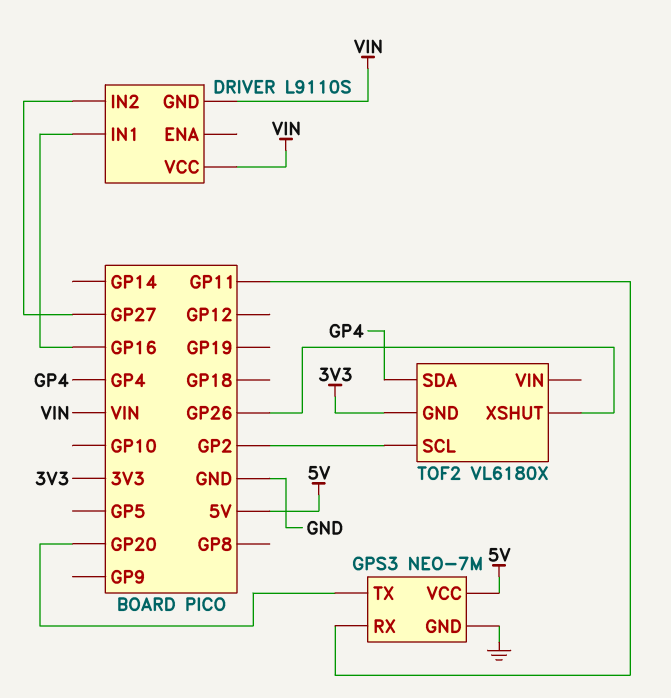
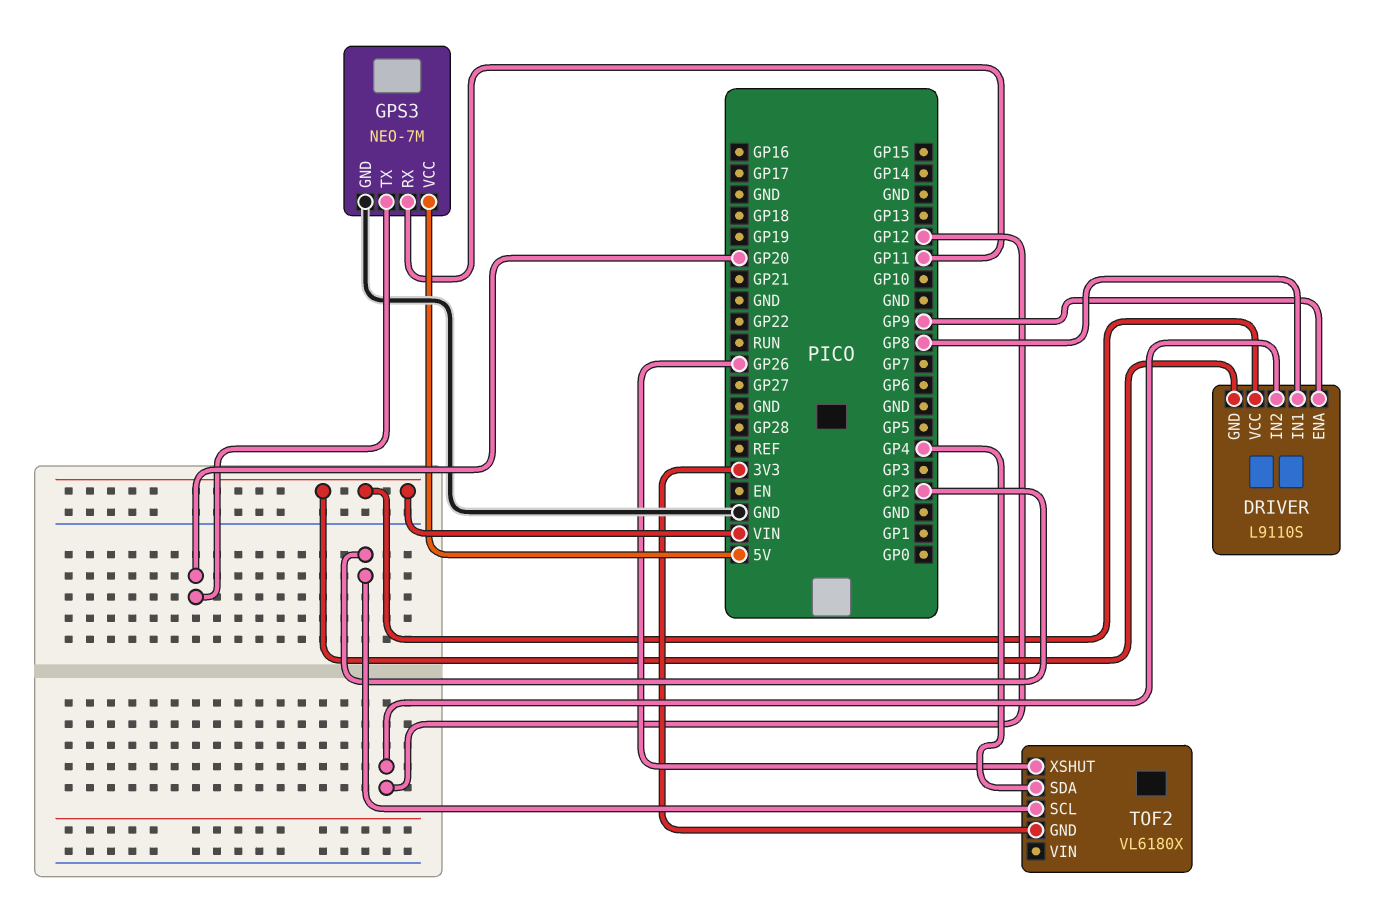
DRIVER pin ENA: none -> GP9
DRIVER pin IN1: GP16 -> GP8
DRIVER pin IN2: GP27 -> GP12

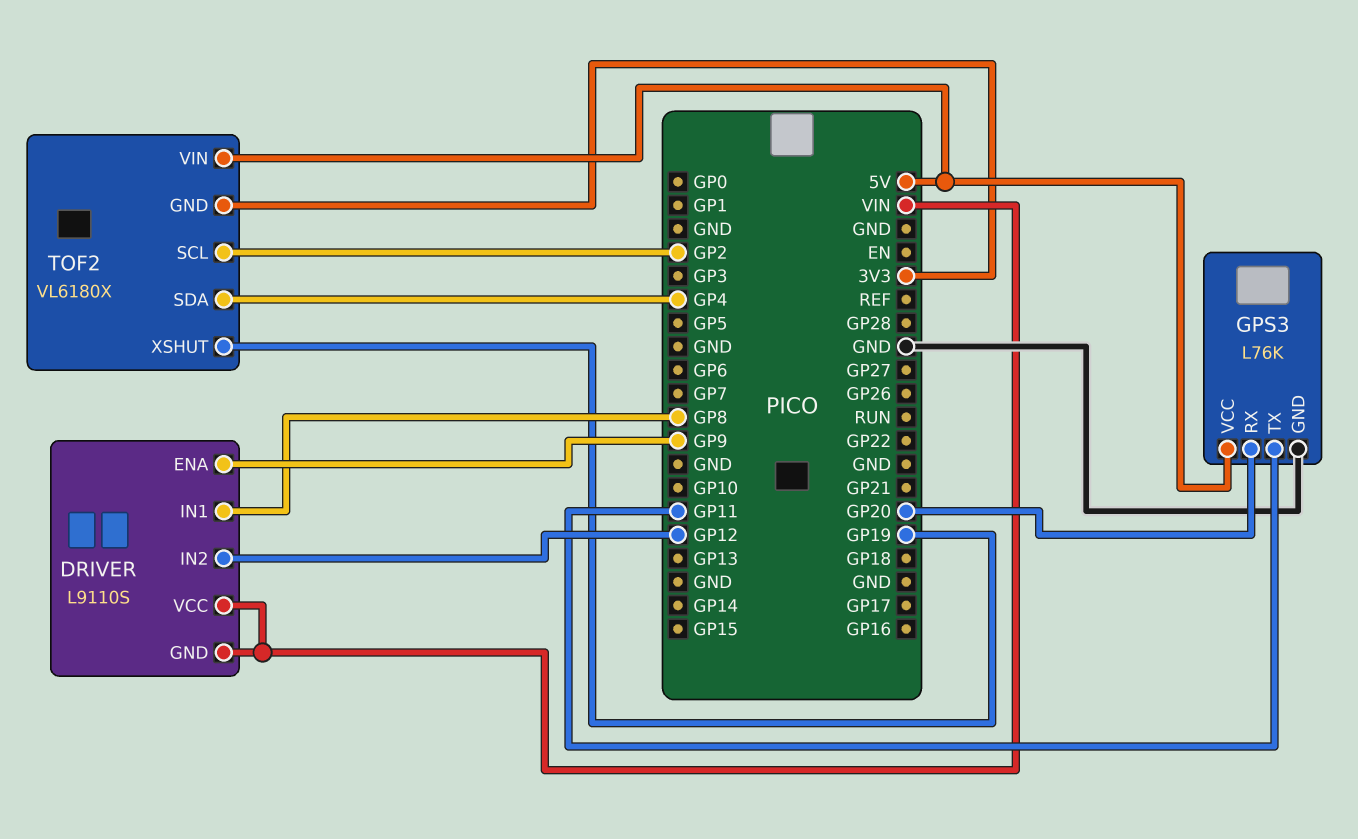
GPS3: NEO-7M -> L76K
GPS3 pin RX: GP11 -> GP20
GPS3 pin TX: GP20 -> GP11
TOF2 pin VIN: none -> 5V
TOF2 pin XSHUT: GP26 -> GP19

